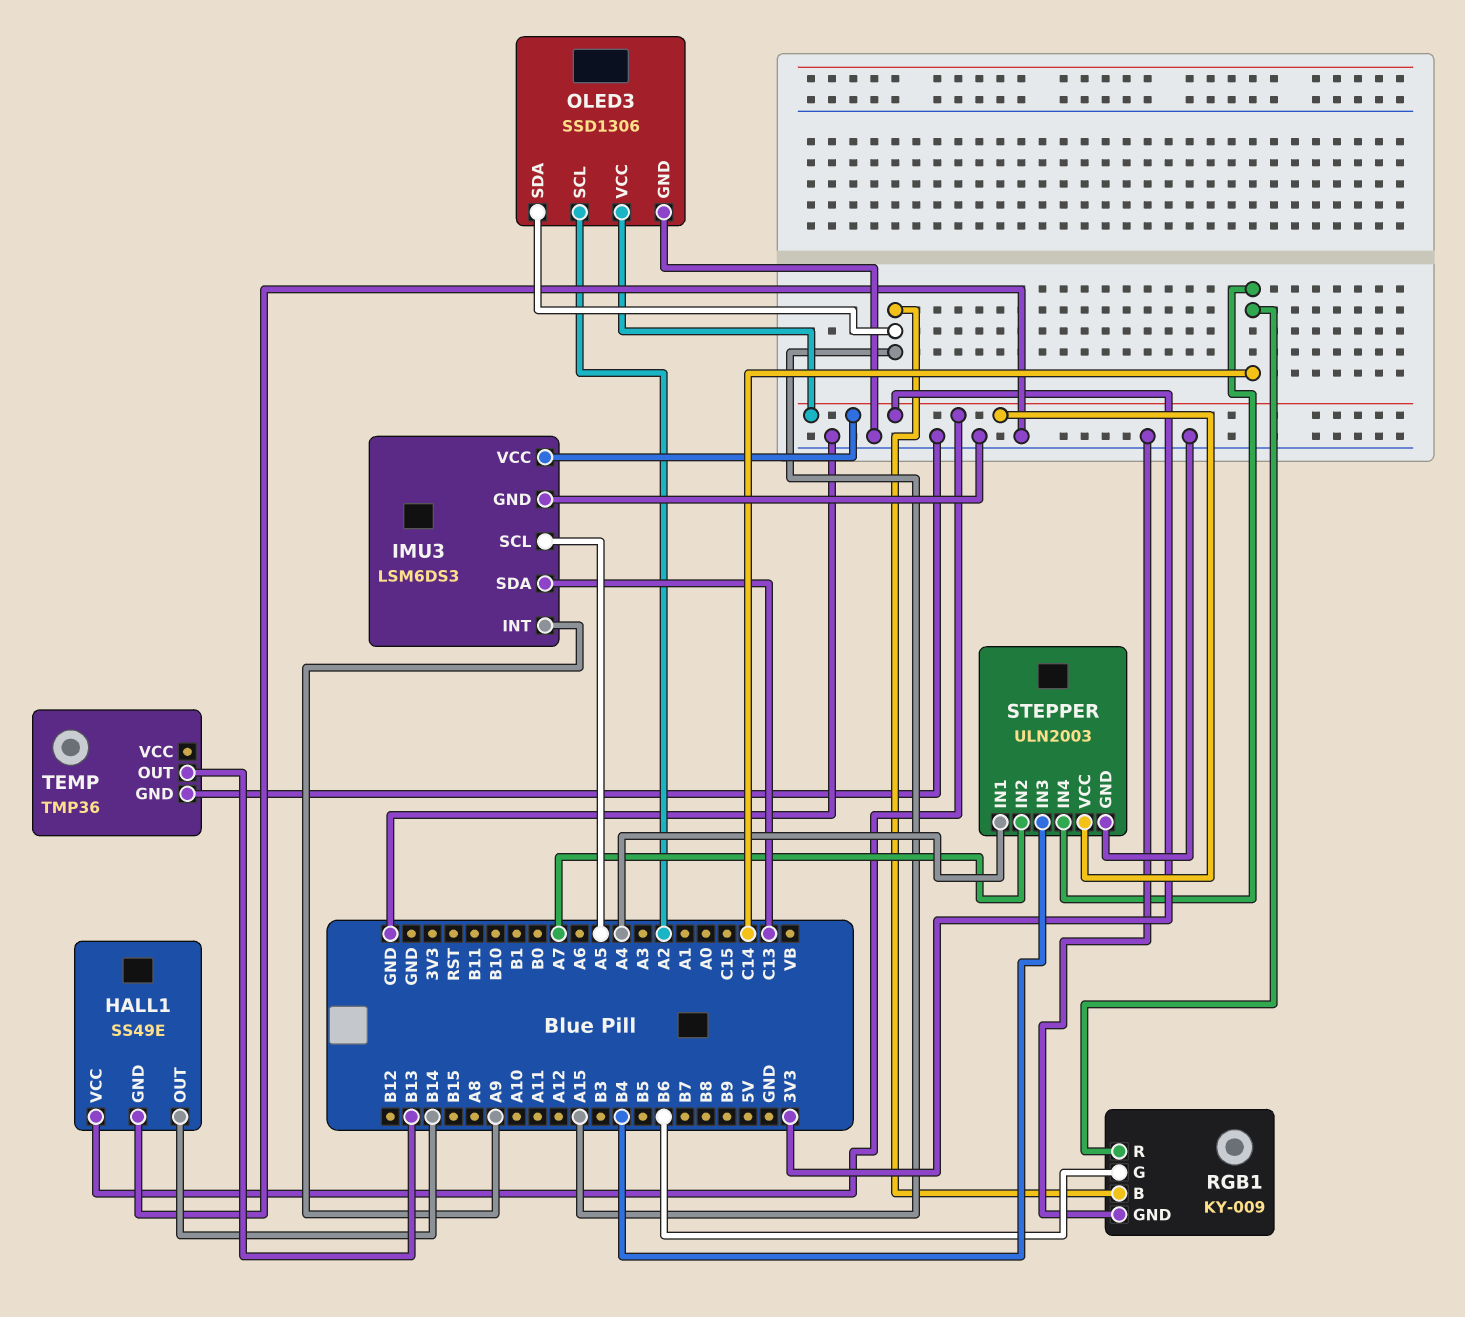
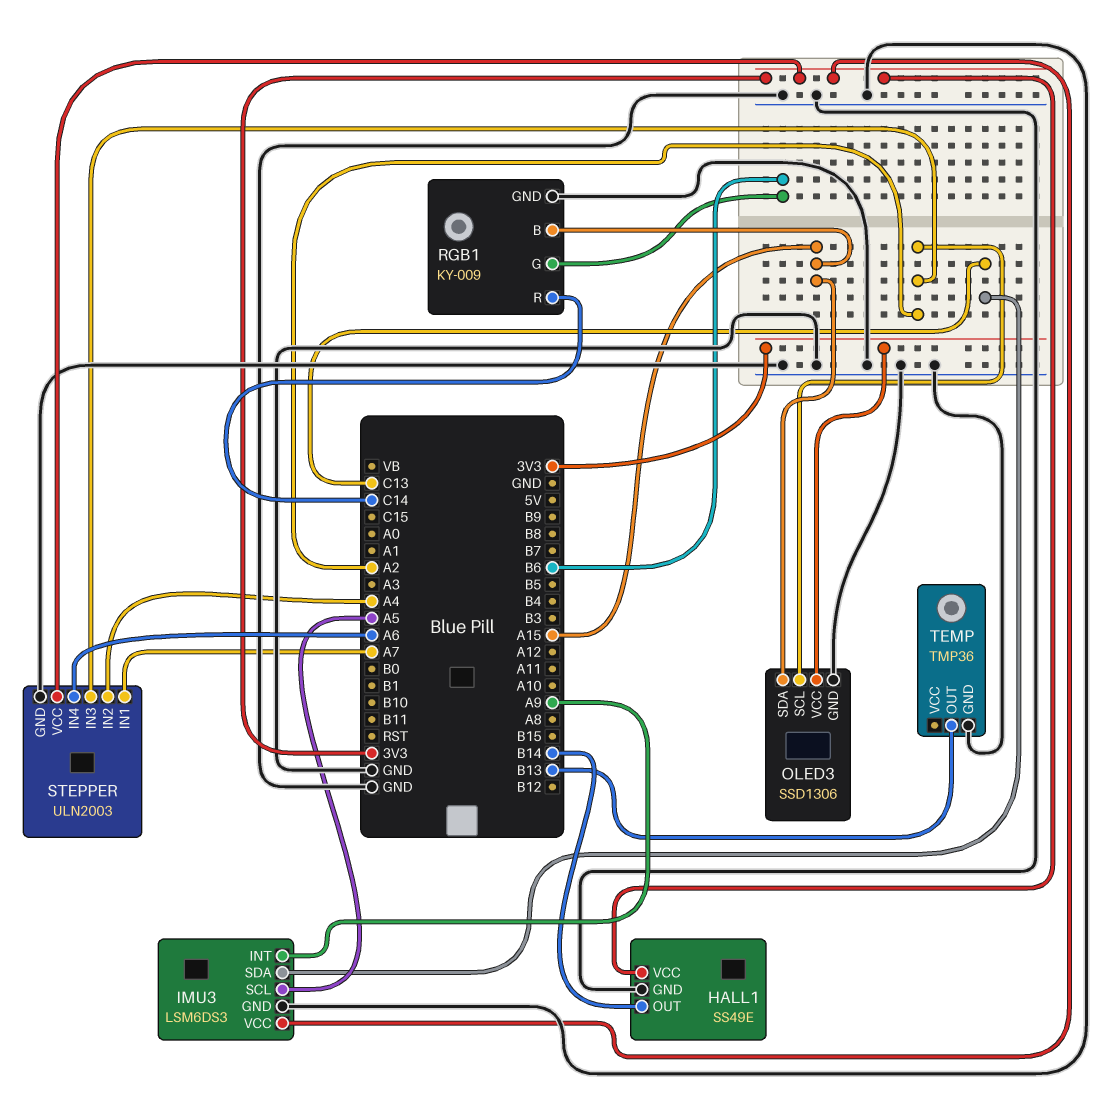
STEPPER pin IN1: A4 -> A7
STEPPER pin IN2: A7 -> A4
STEPPER pin IN3: B4 -> A2
STEPPER pin IN4: C14 -> A6

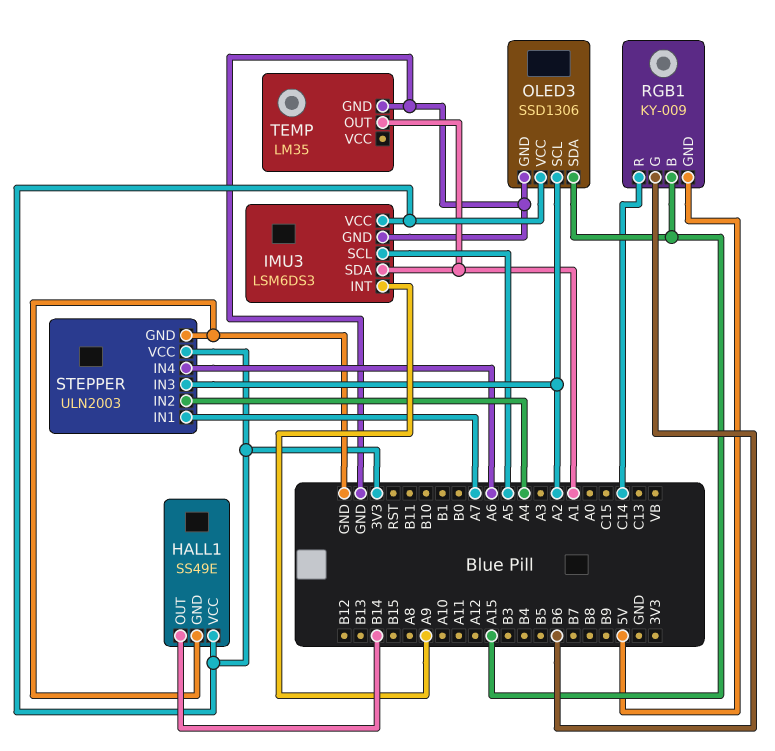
IMU3 pin SDA: C13 -> A1
RGB1 pin GND: GND -> 5V
TEMP: TMP36 -> LM35
TEMP pin OUT: B13 -> A1

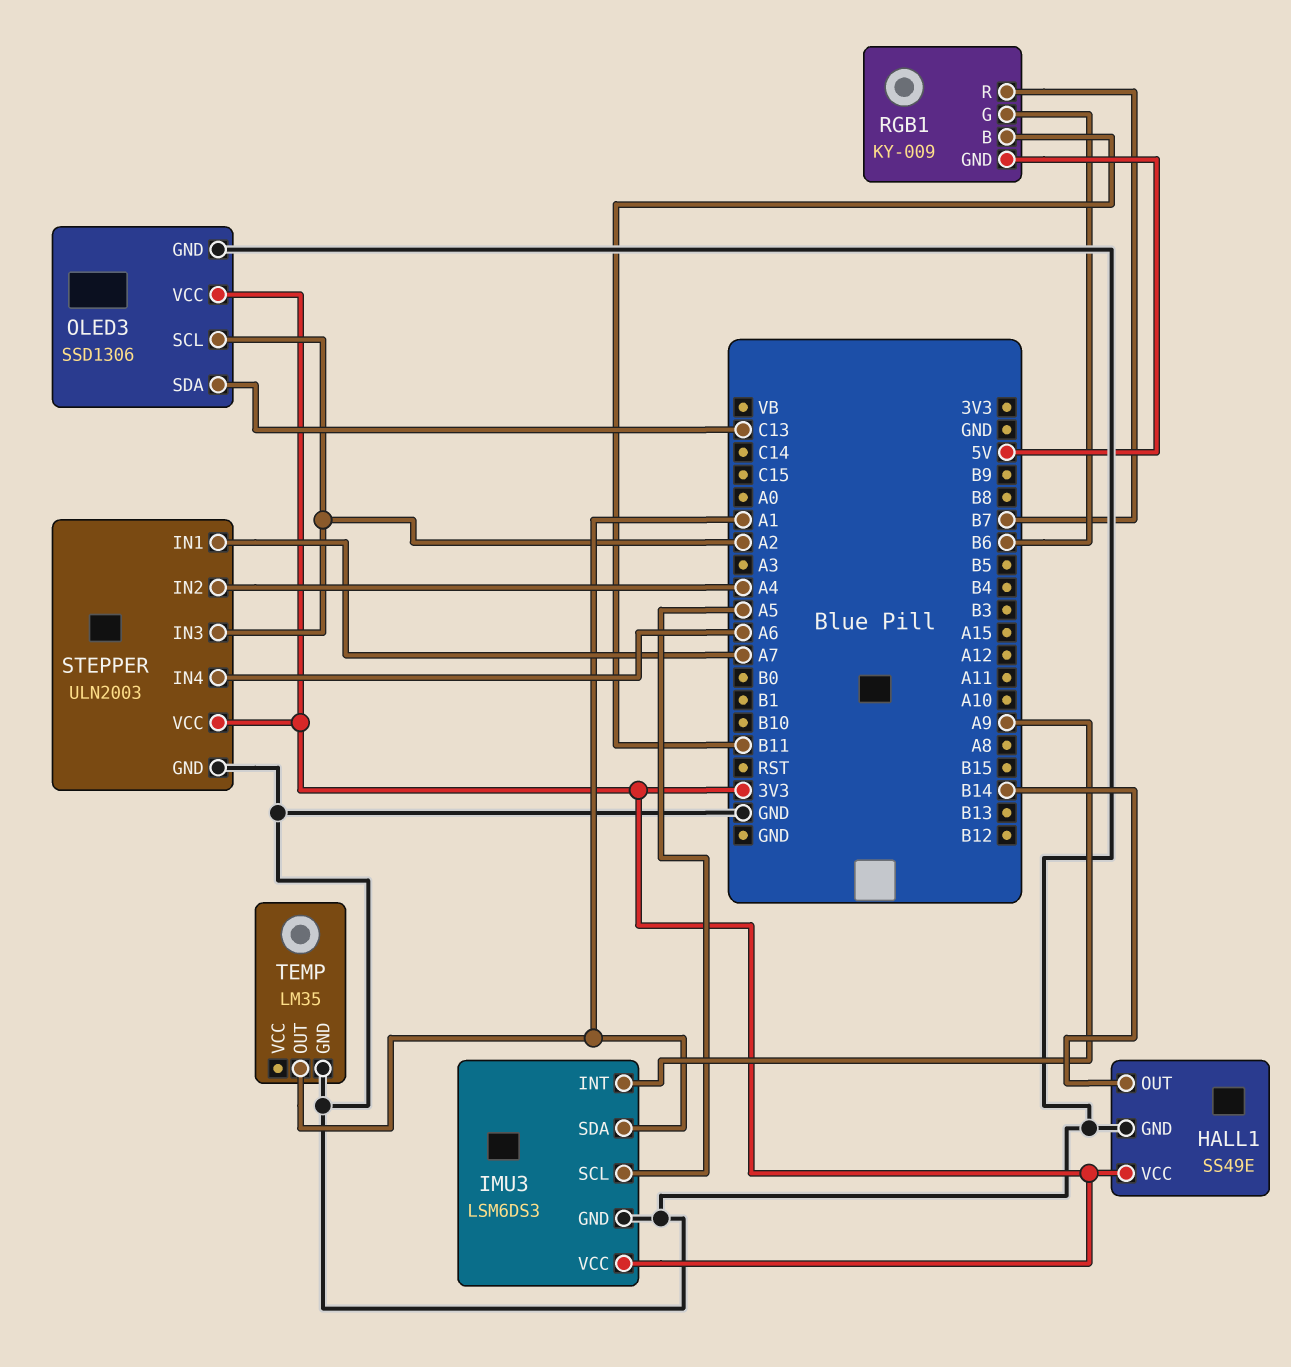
OLED3 pin SDA: A15 -> C13
RGB1 pin B: A15 -> B11
RGB1 pin R: C14 -> B7

